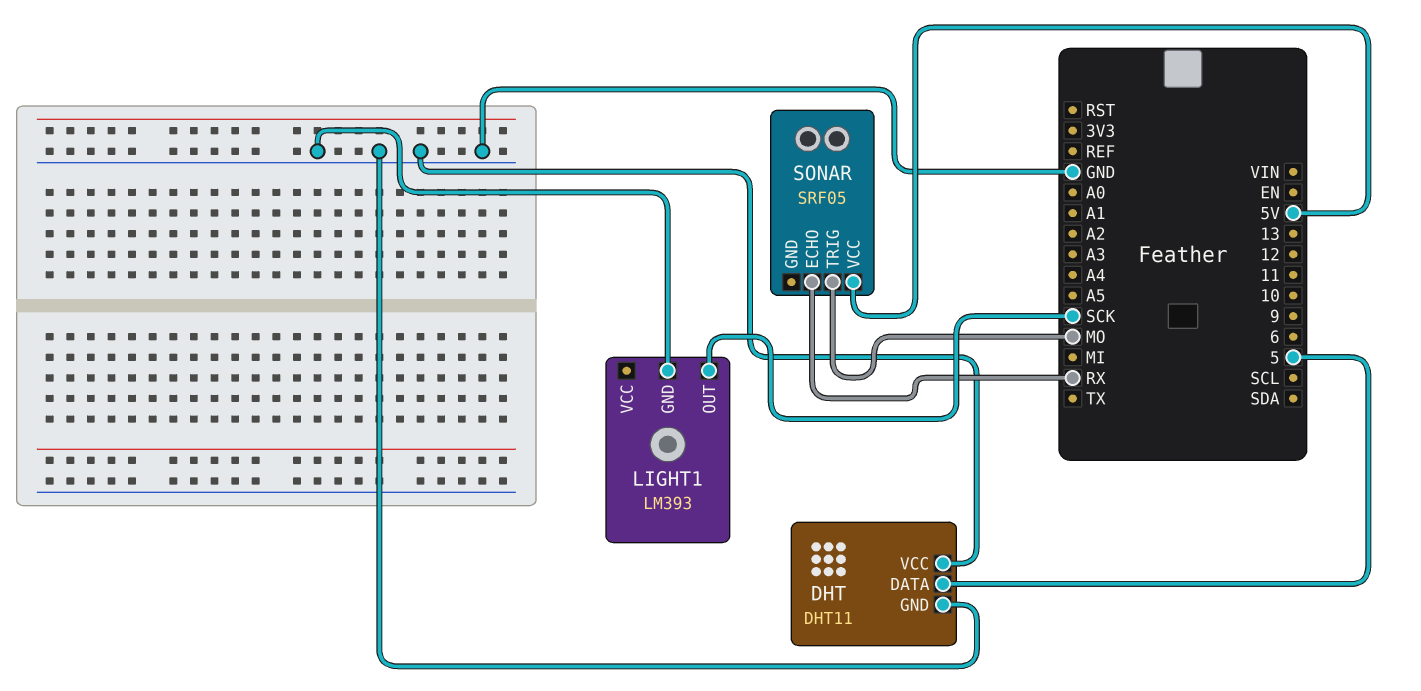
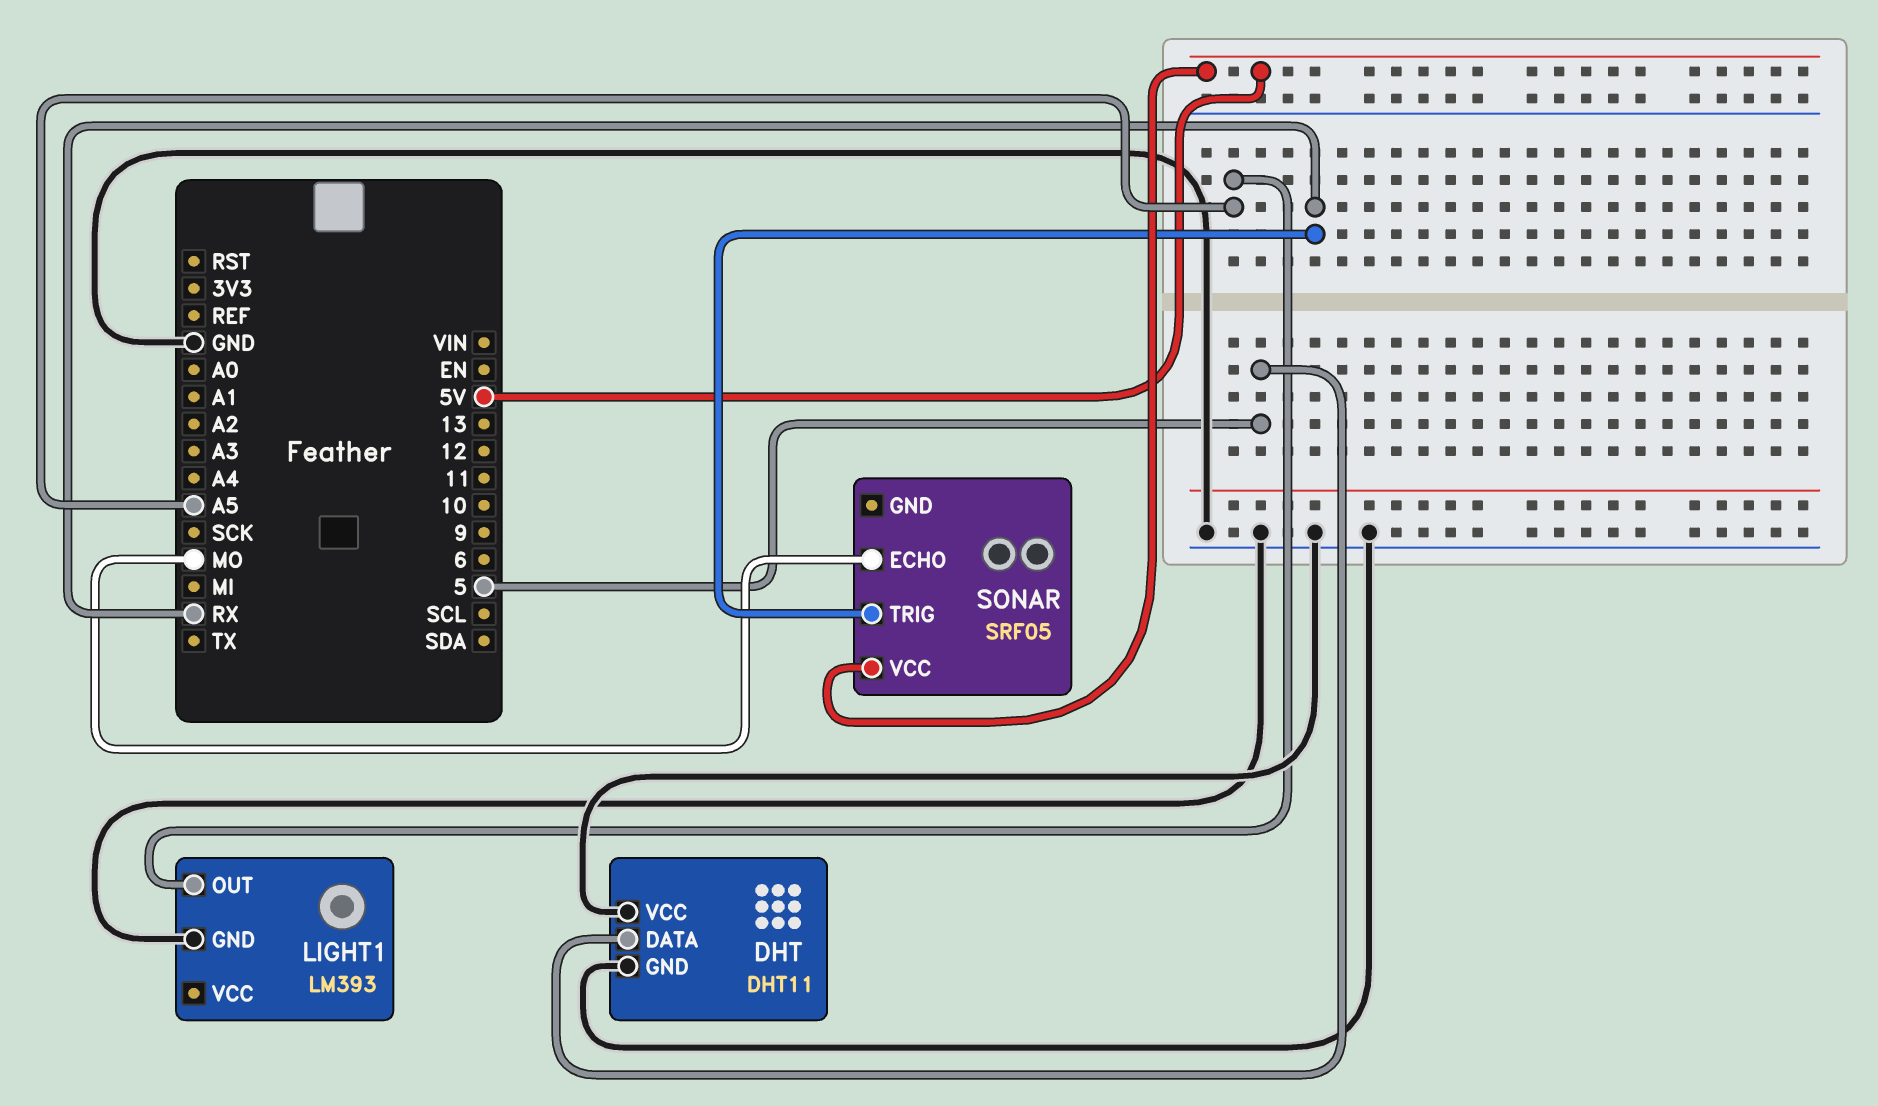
LIGHT1 pin OUT: SCK -> A5
SONAR pin ECHO: RX -> MO
SONAR pin TRIG: MO -> RX

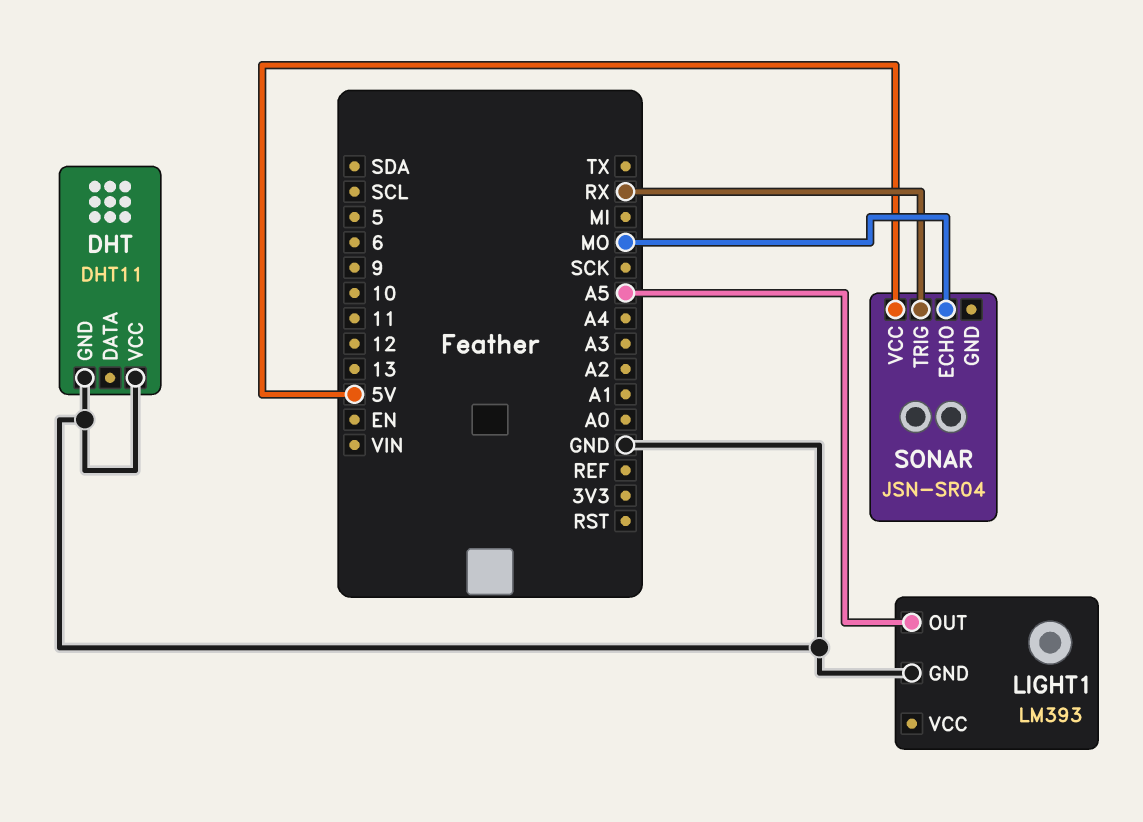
DHT pin DATA: 5 -> none
SONAR: SRF05 -> JSN-SR04

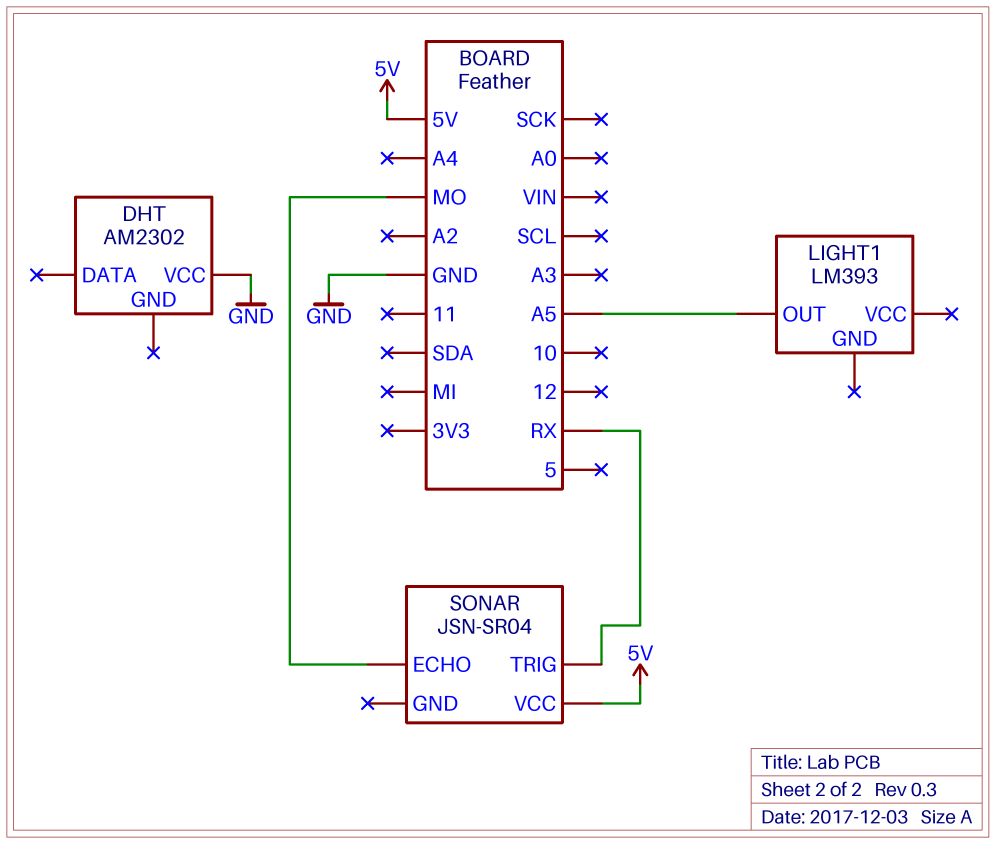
DHT: DHT11 -> AM2302
DHT pin GND: GND -> none
LIGHT1 pin GND: GND -> none

